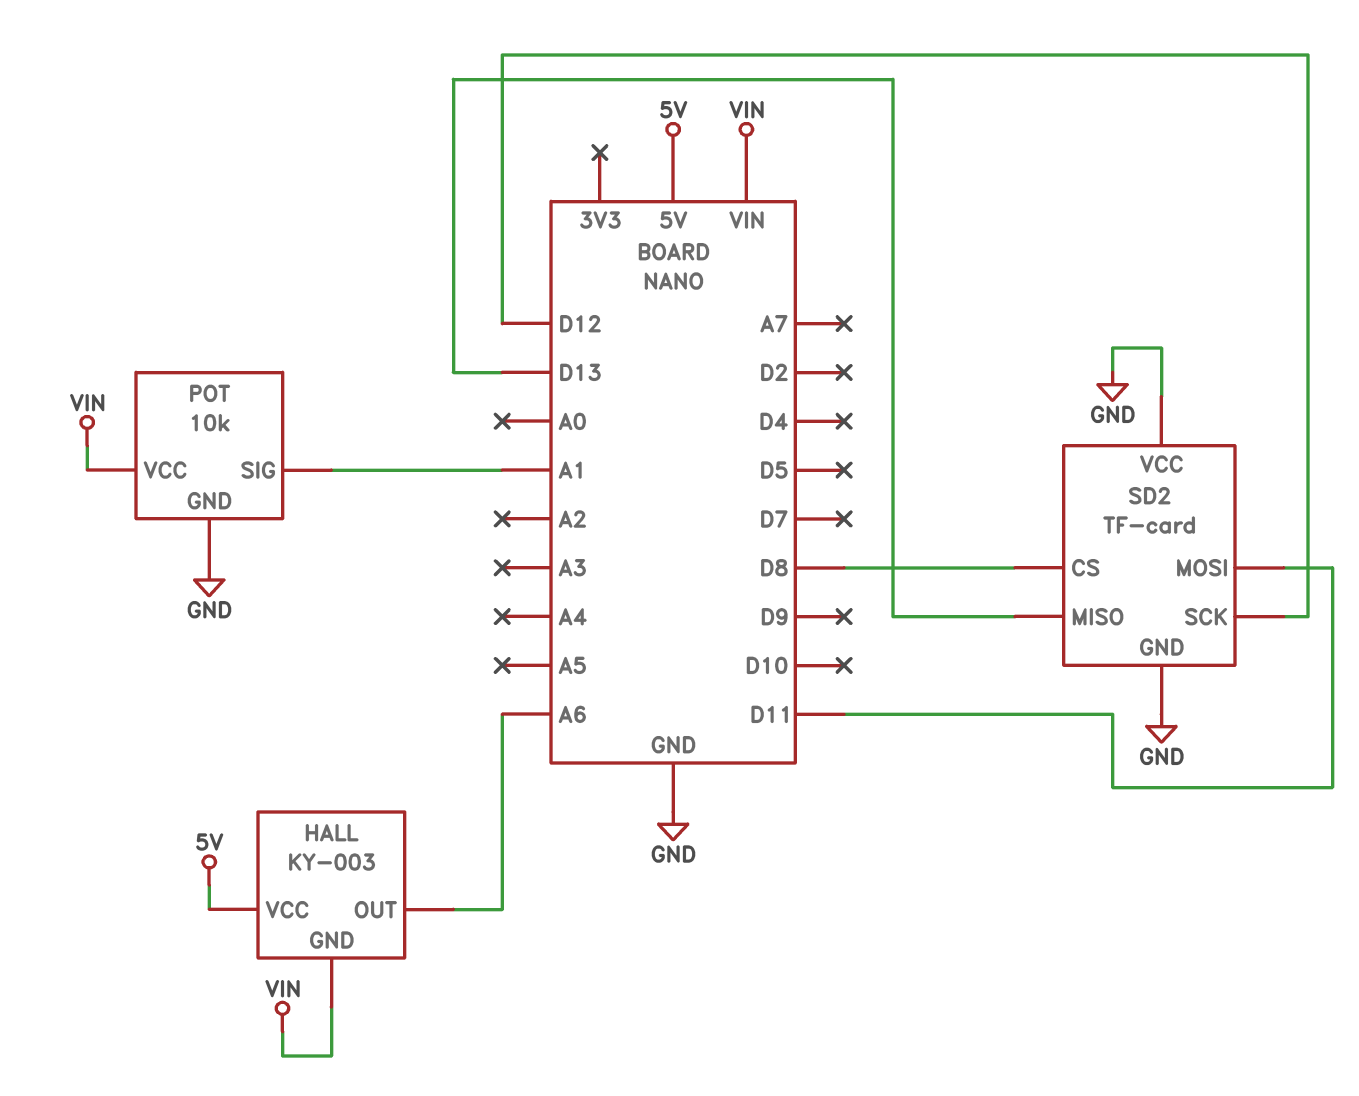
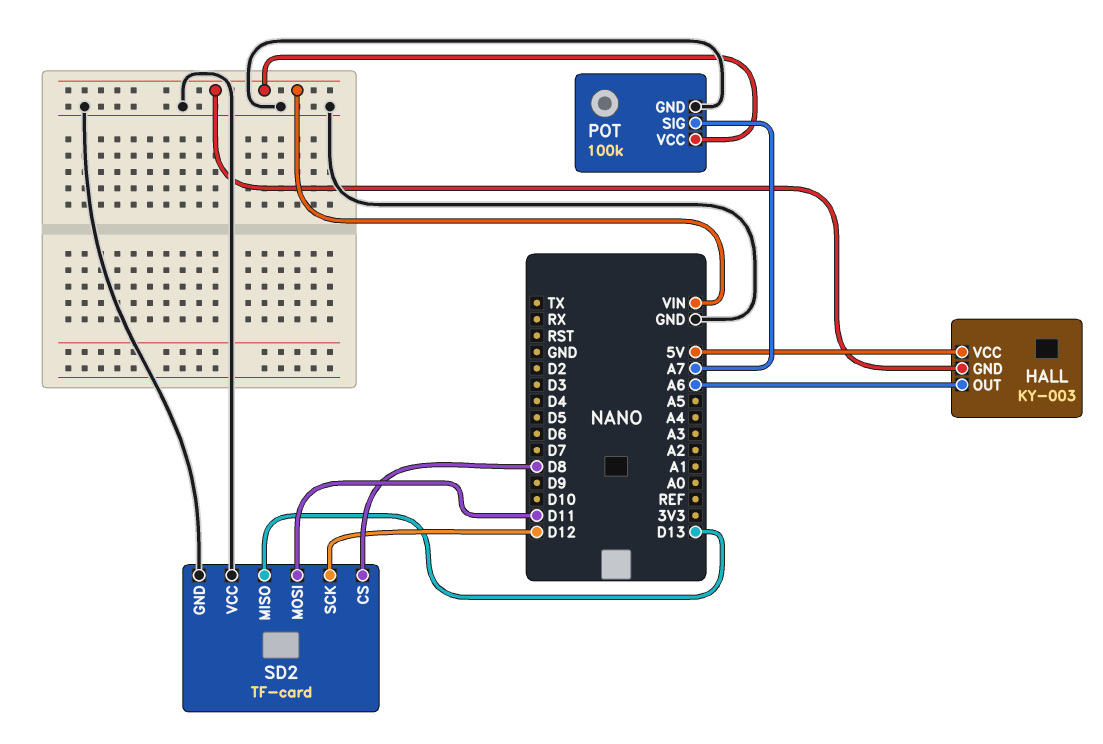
POT: 10k -> 100k
POT pin SIG: A1 -> A7

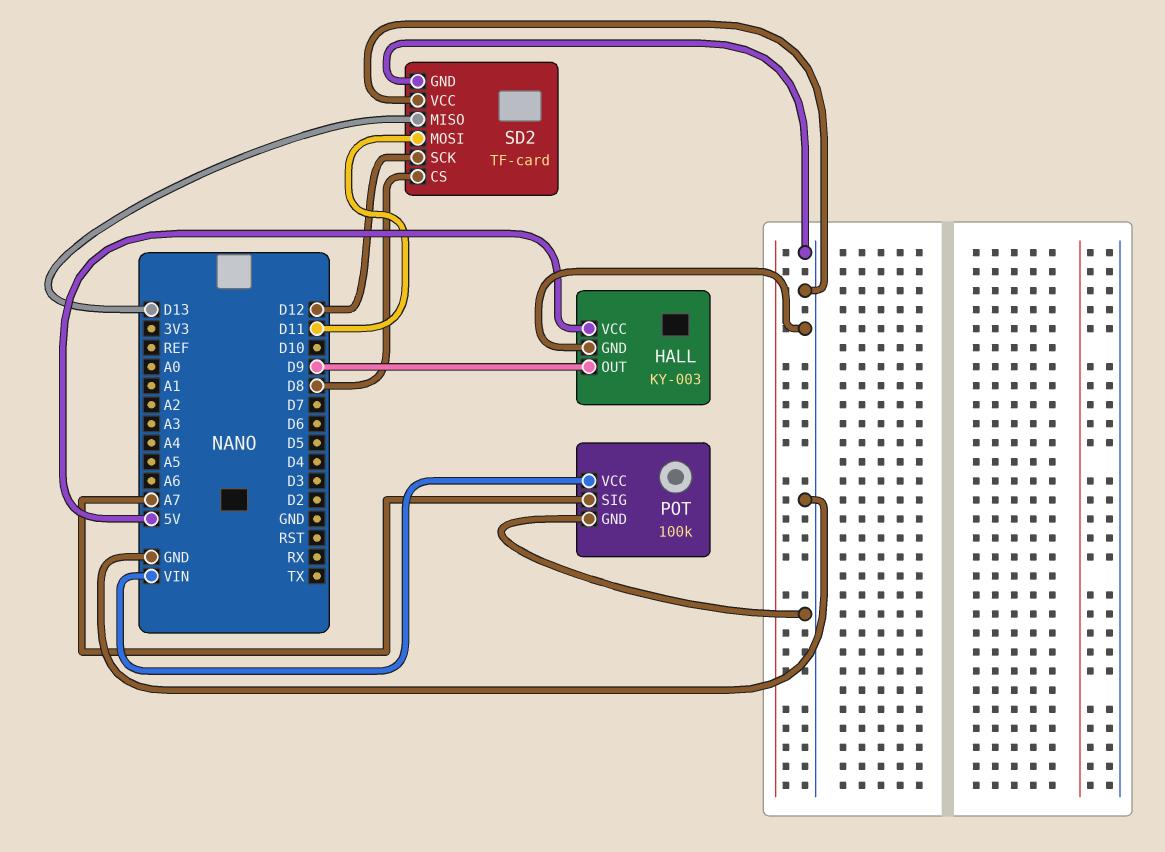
HALL pin GND: VIN -> GND
HALL pin OUT: A6 -> D9

